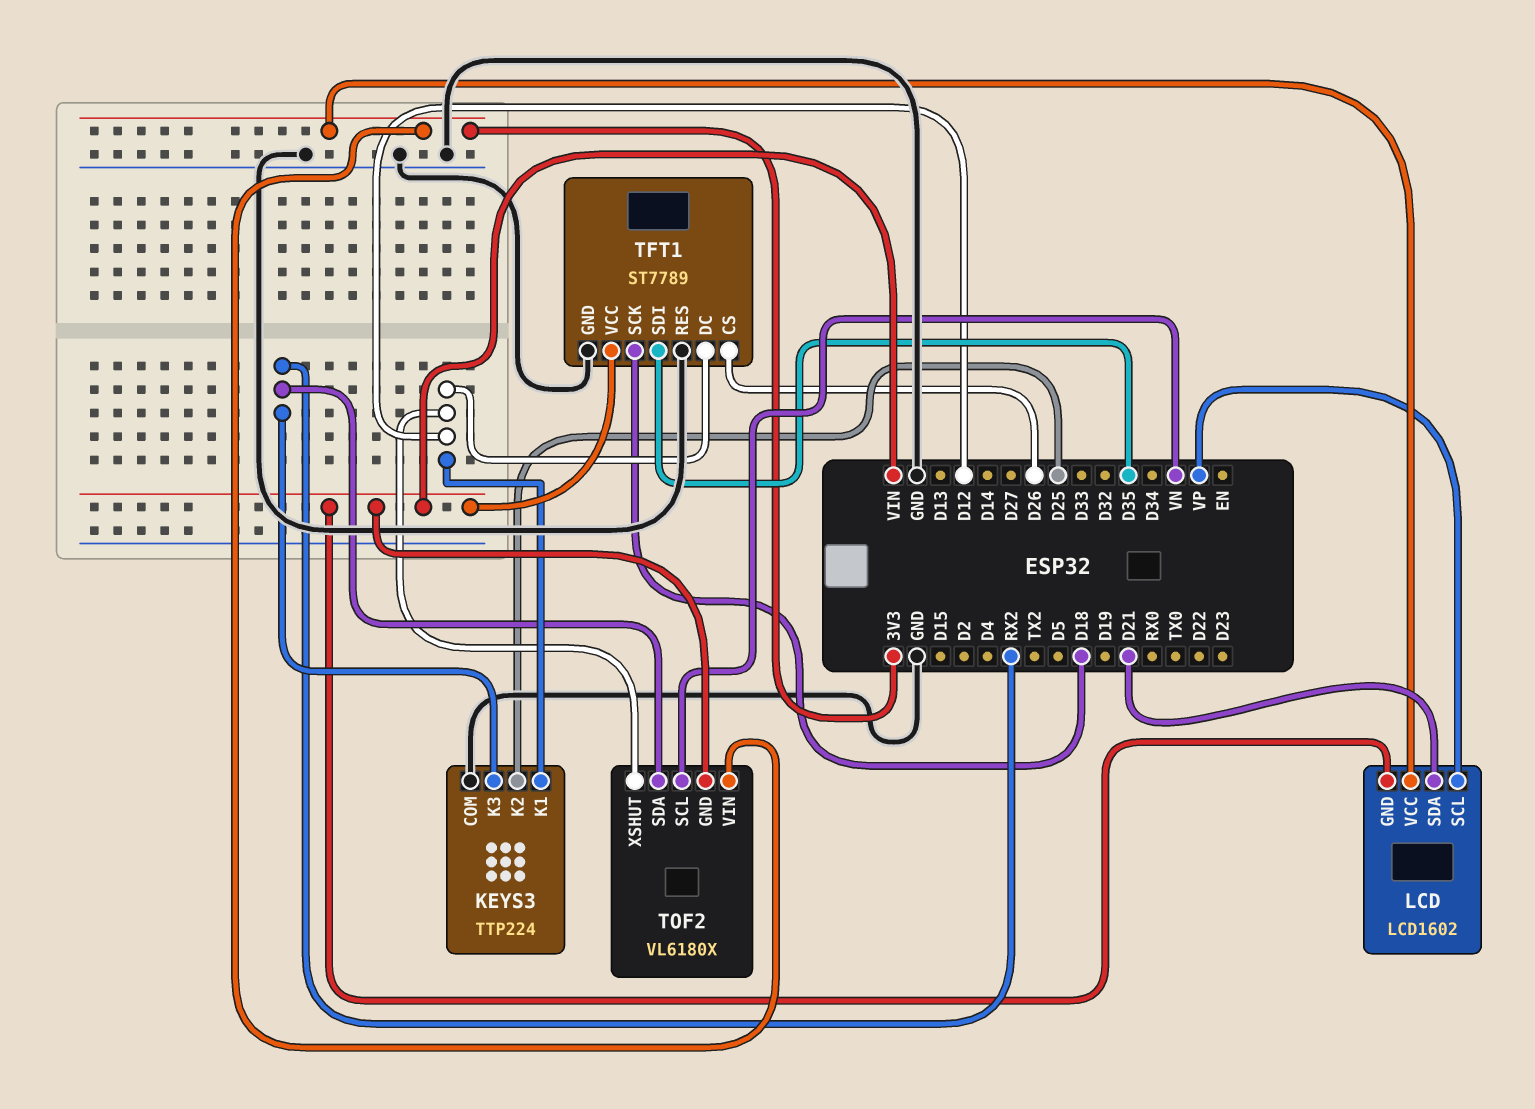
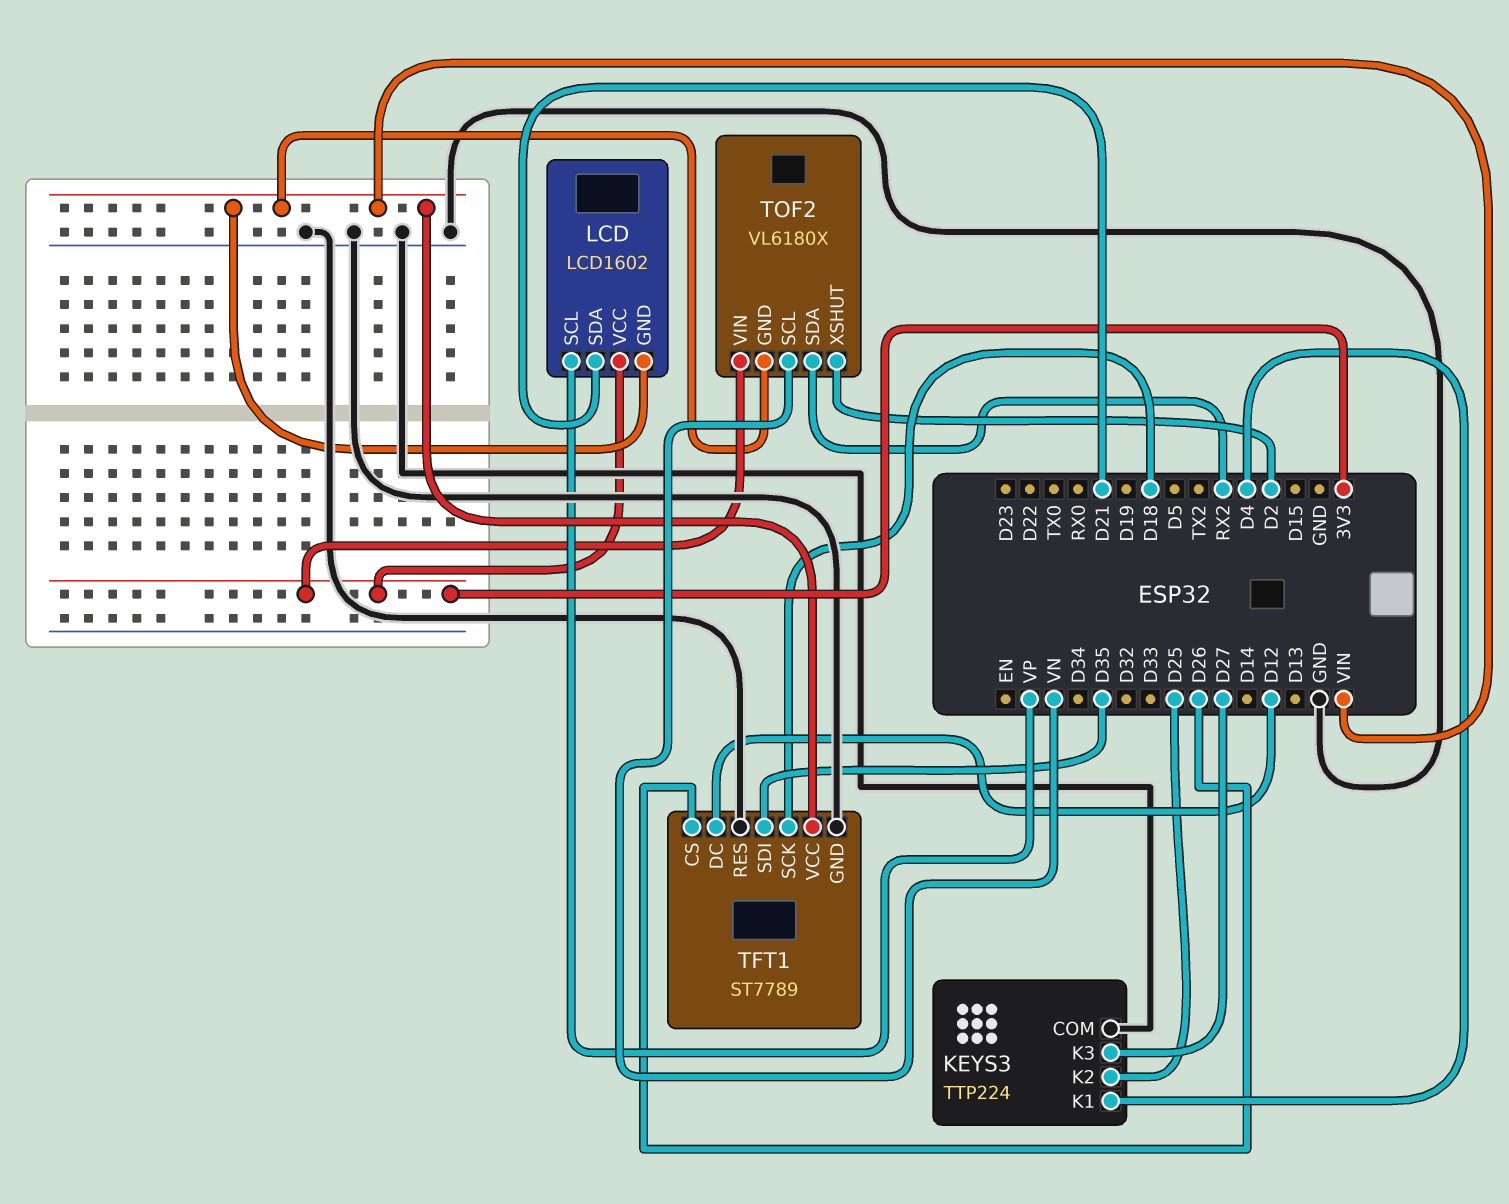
KEYS3 pin K1: D12 -> D4
KEYS3 pin K3: RX2 -> D27
TOF2 pin XSHUT: D12 -> D2

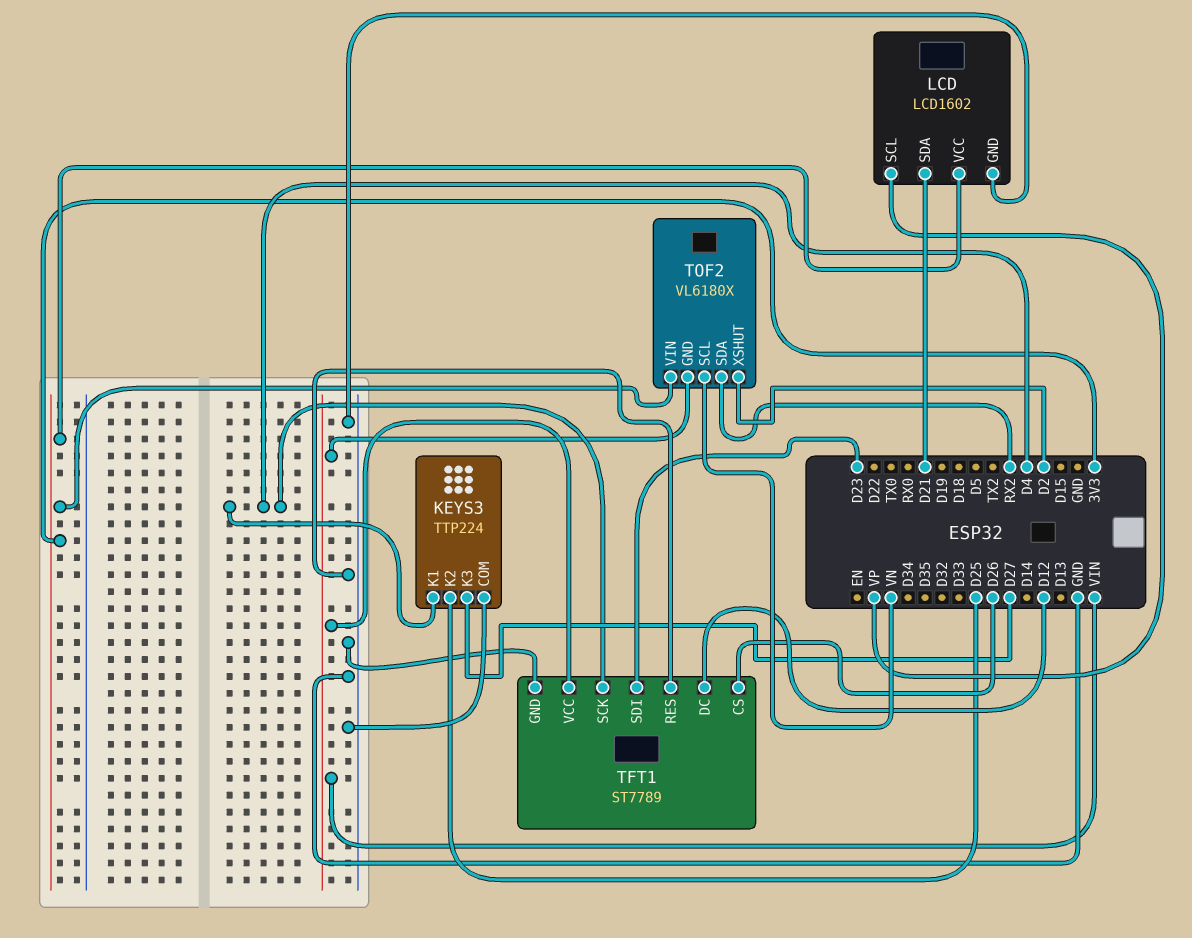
LCD pin GND: VIN -> GND
TFT1 pin SCK: D18 -> D4
TFT1 pin SDI: D35 -> D23

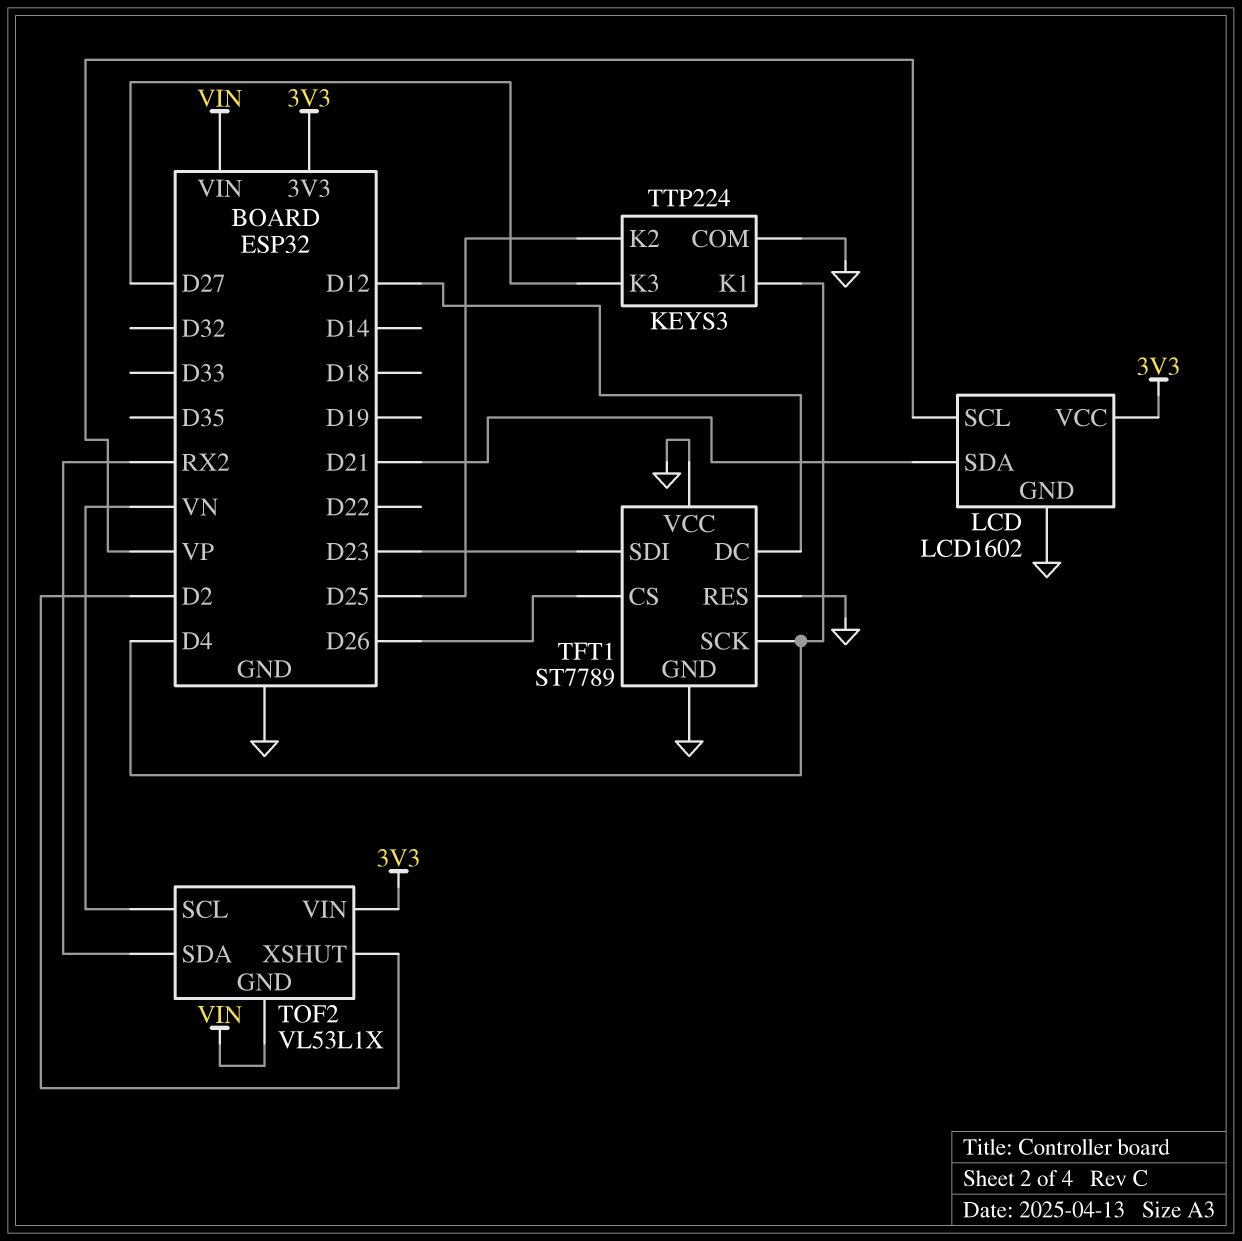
TFT1 pin VCC: VIN -> GND
TOF2: VL6180X -> VL53L1X

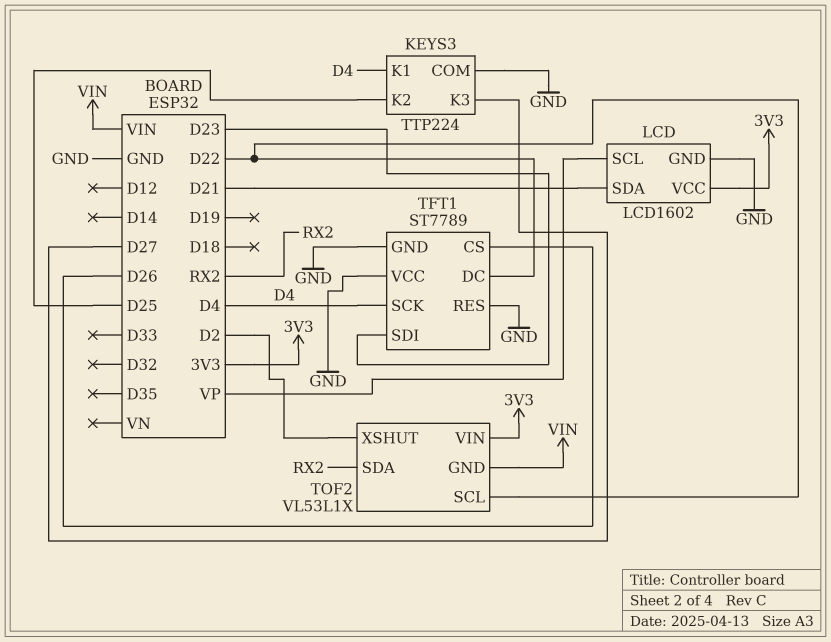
TFT1 pin DC: D12 -> D22
TOF2 pin SCL: VN -> D22

